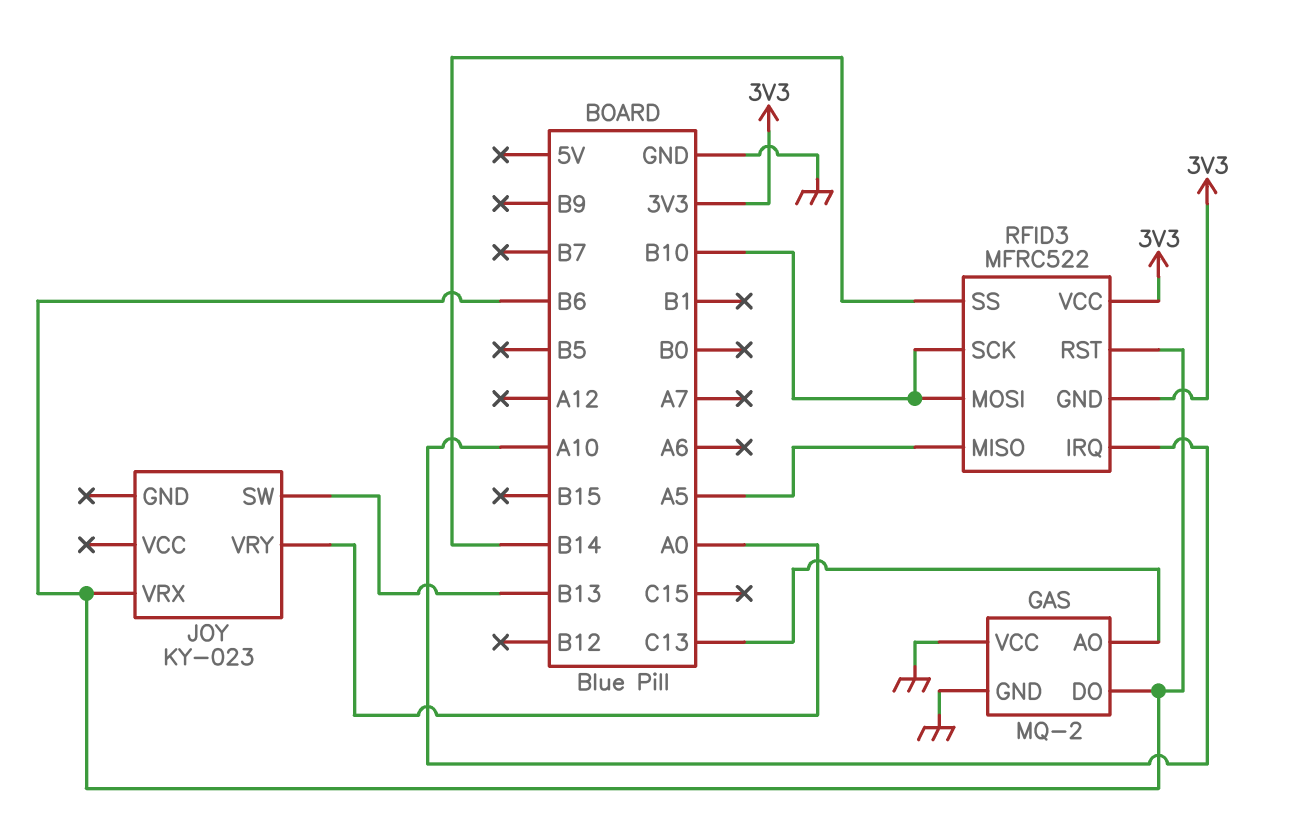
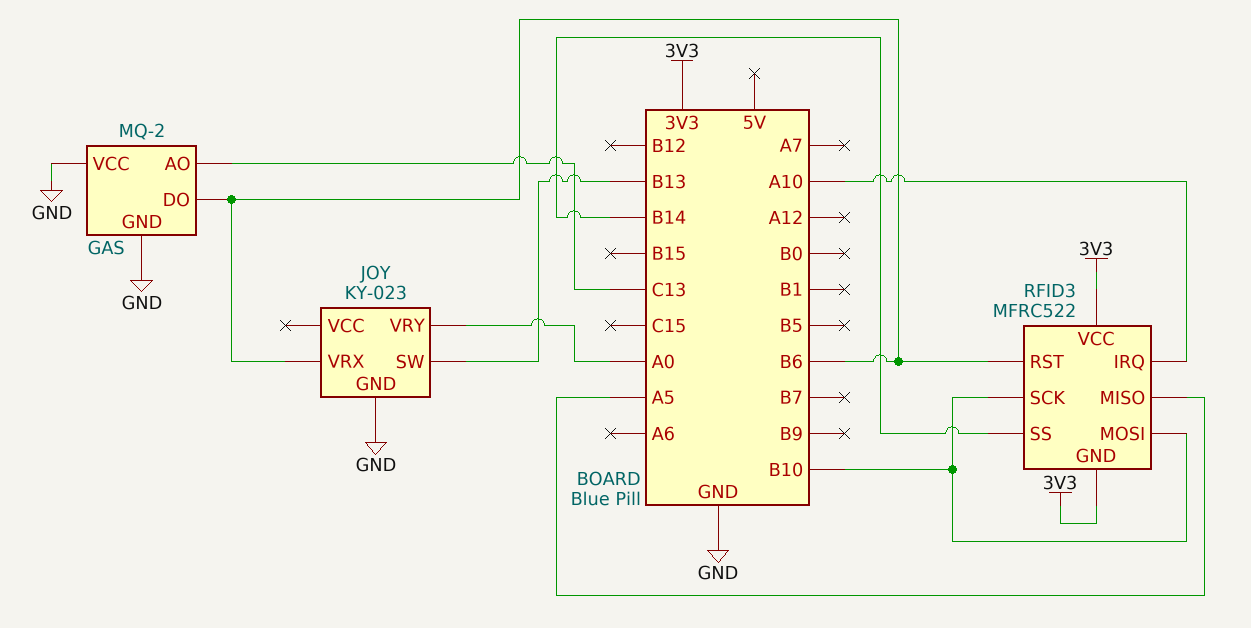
JOY pin GND: none -> GND

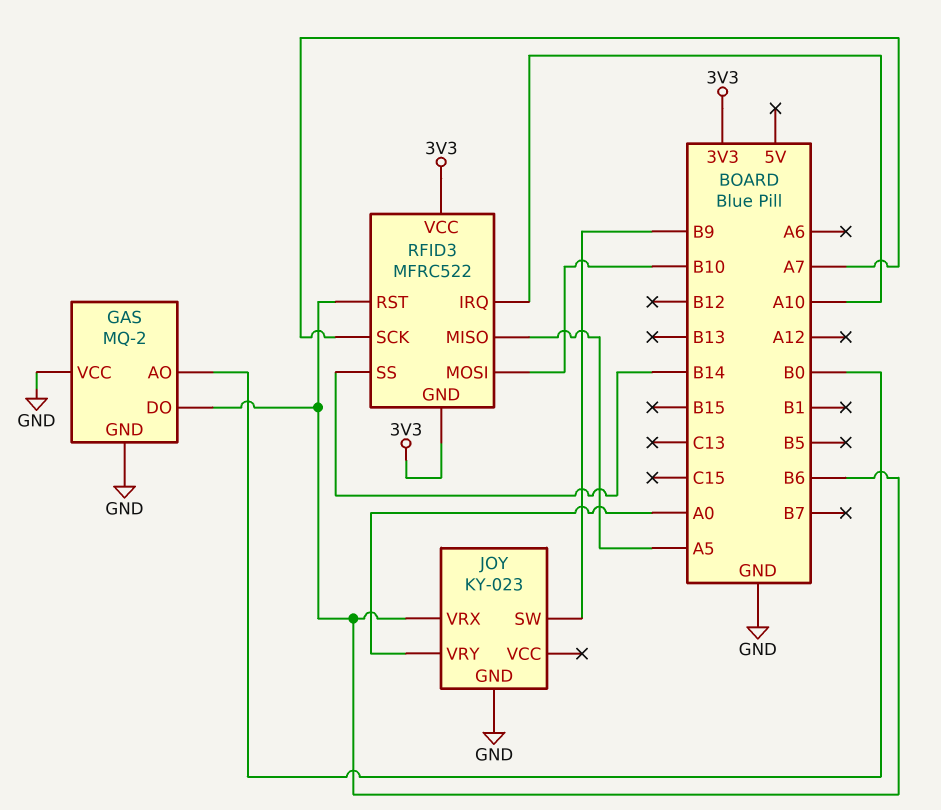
GAS pin AO: C13 -> B0
JOY pin SW: B13 -> B9
RFID3 pin SCK: B10 -> A7

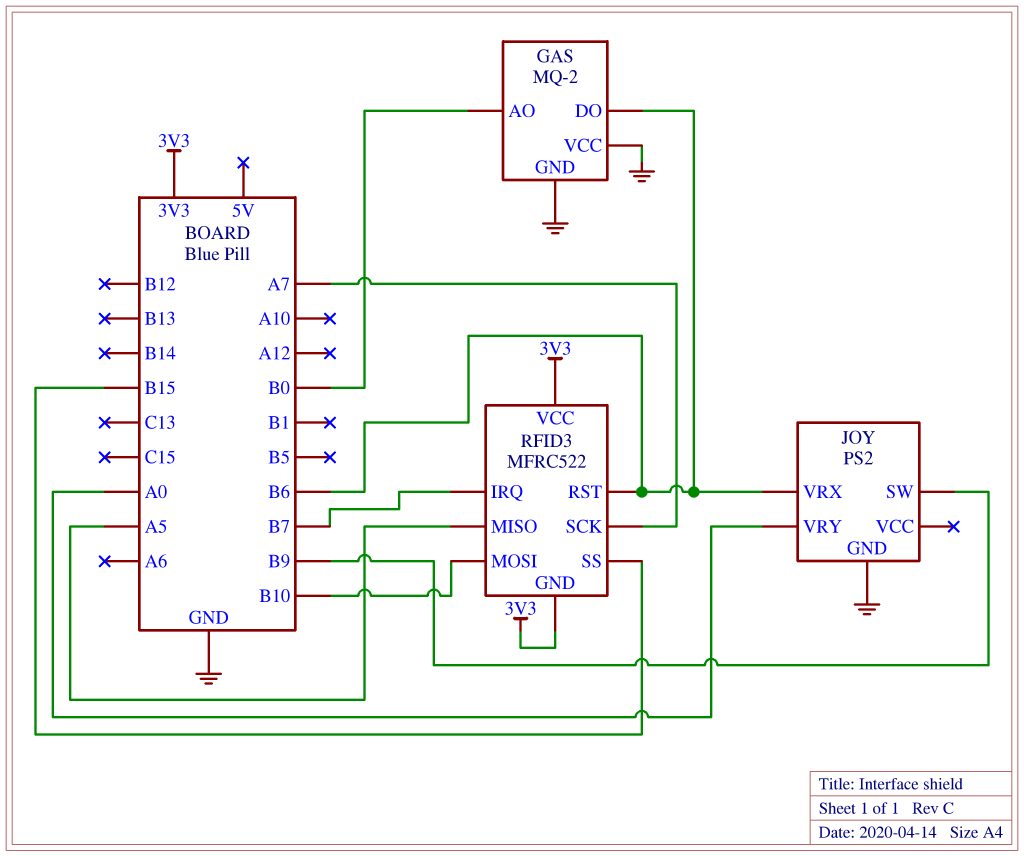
JOY: KY-023 -> PS2
RFID3 pin IRQ: A10 -> B7
RFID3 pin SS: B14 -> B15

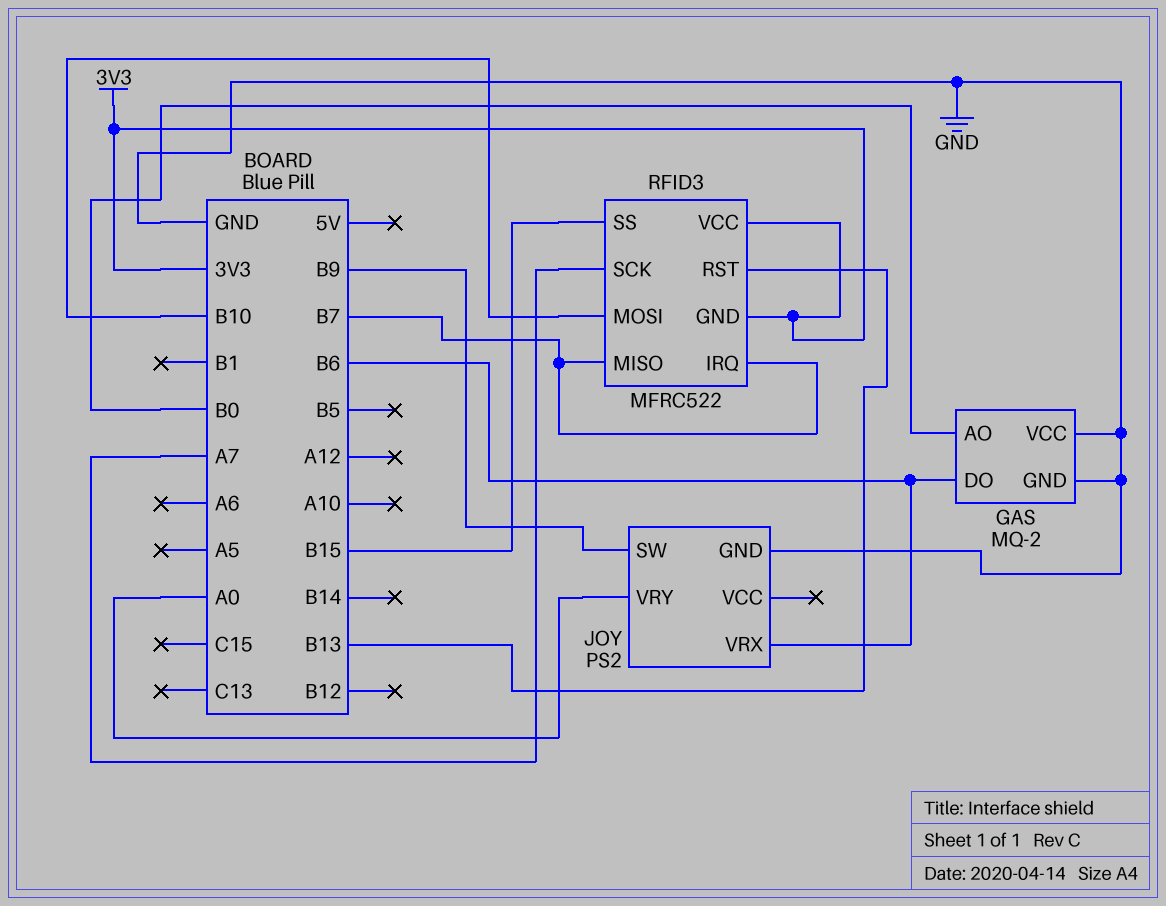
RFID3 pin MISO: A5 -> B7
RFID3 pin RST: B6 -> B13

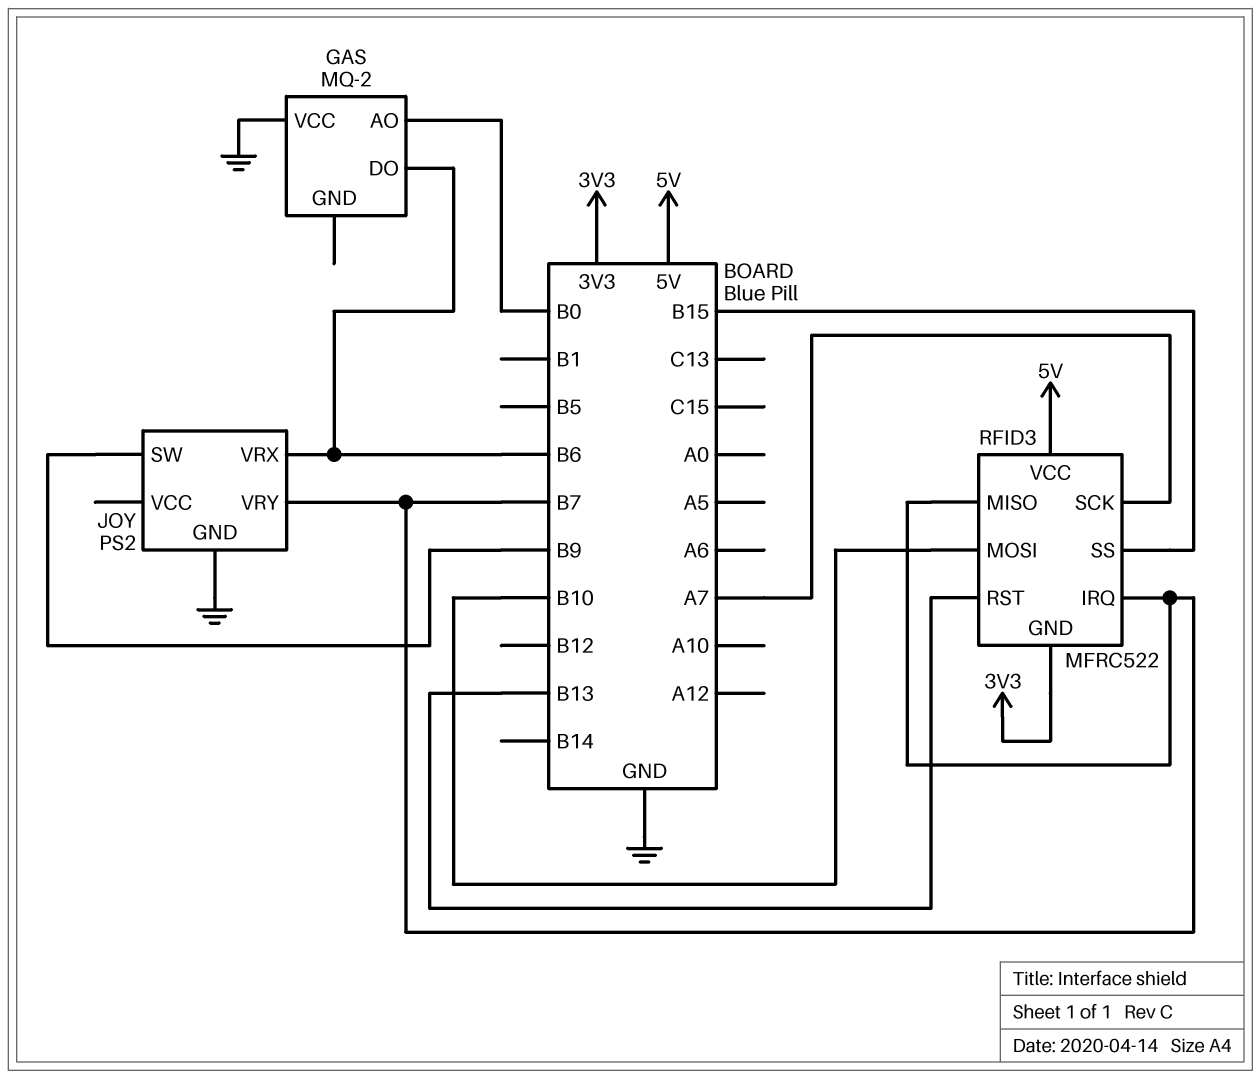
GAS pin GND: GND -> none
JOY pin VRY: A0 -> B7
RFID3 pin VCC: 3V3 -> 5V

